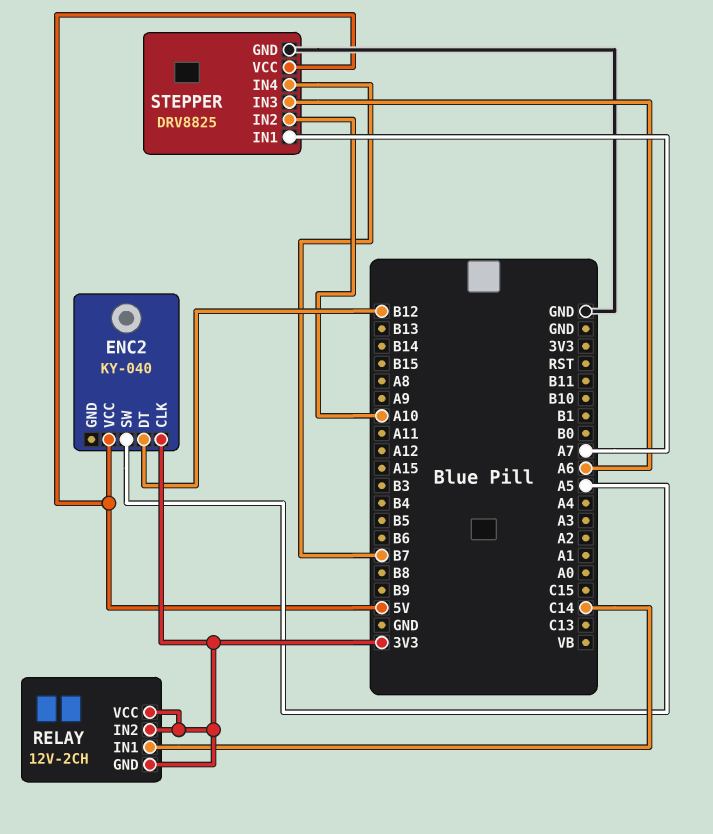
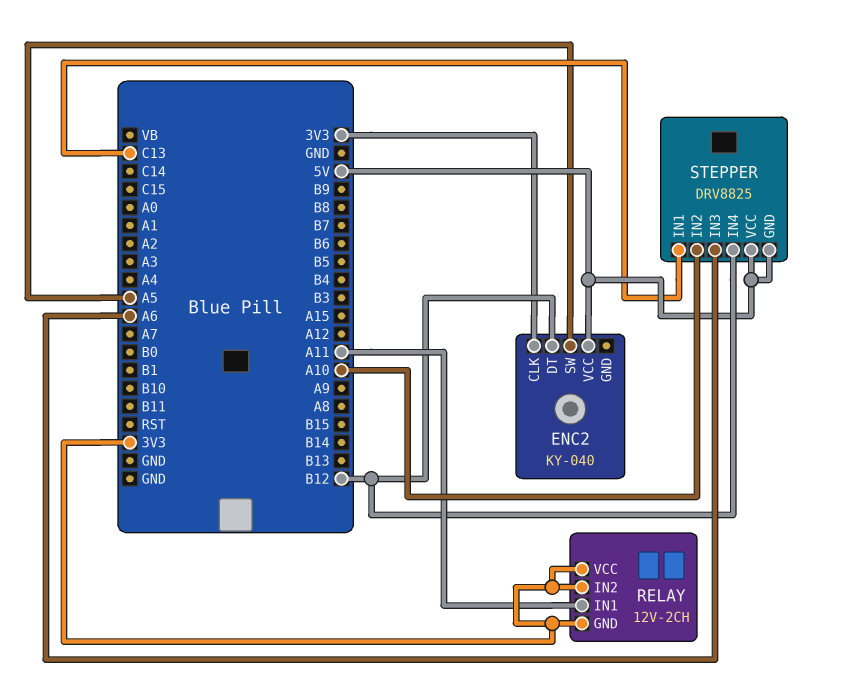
RELAY pin IN1: C14 -> A11
STEPPER pin GND: GND -> 5V
STEPPER pin IN1: A7 -> C13
STEPPER pin IN4: B7 -> B12

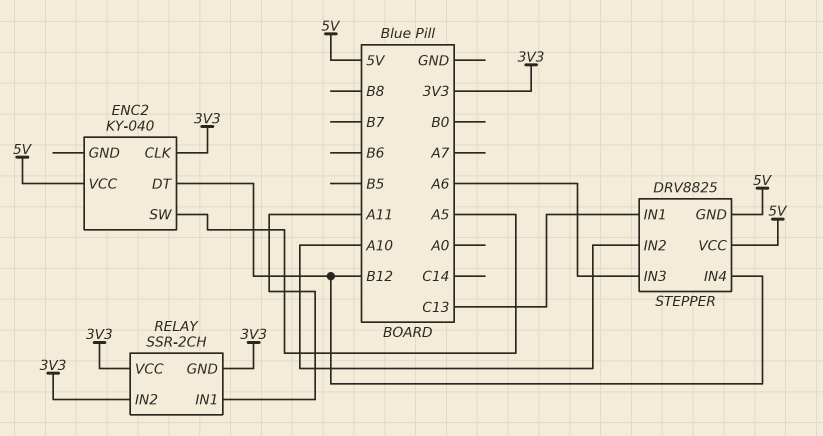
RELAY: 12V-2CH -> SSR-2CH

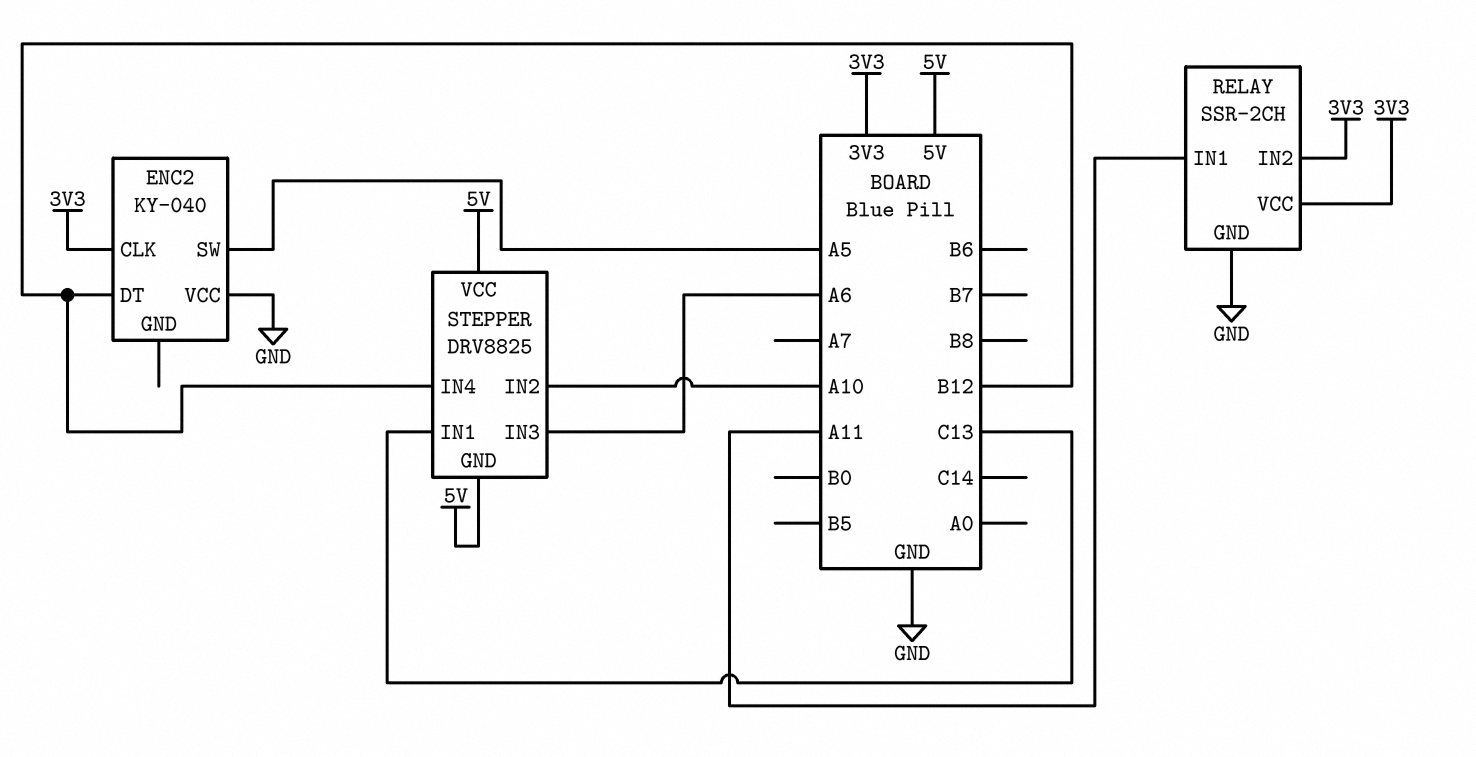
ENC2 pin VCC: 5V -> GND
RELAY pin GND: 3V3 -> GND

